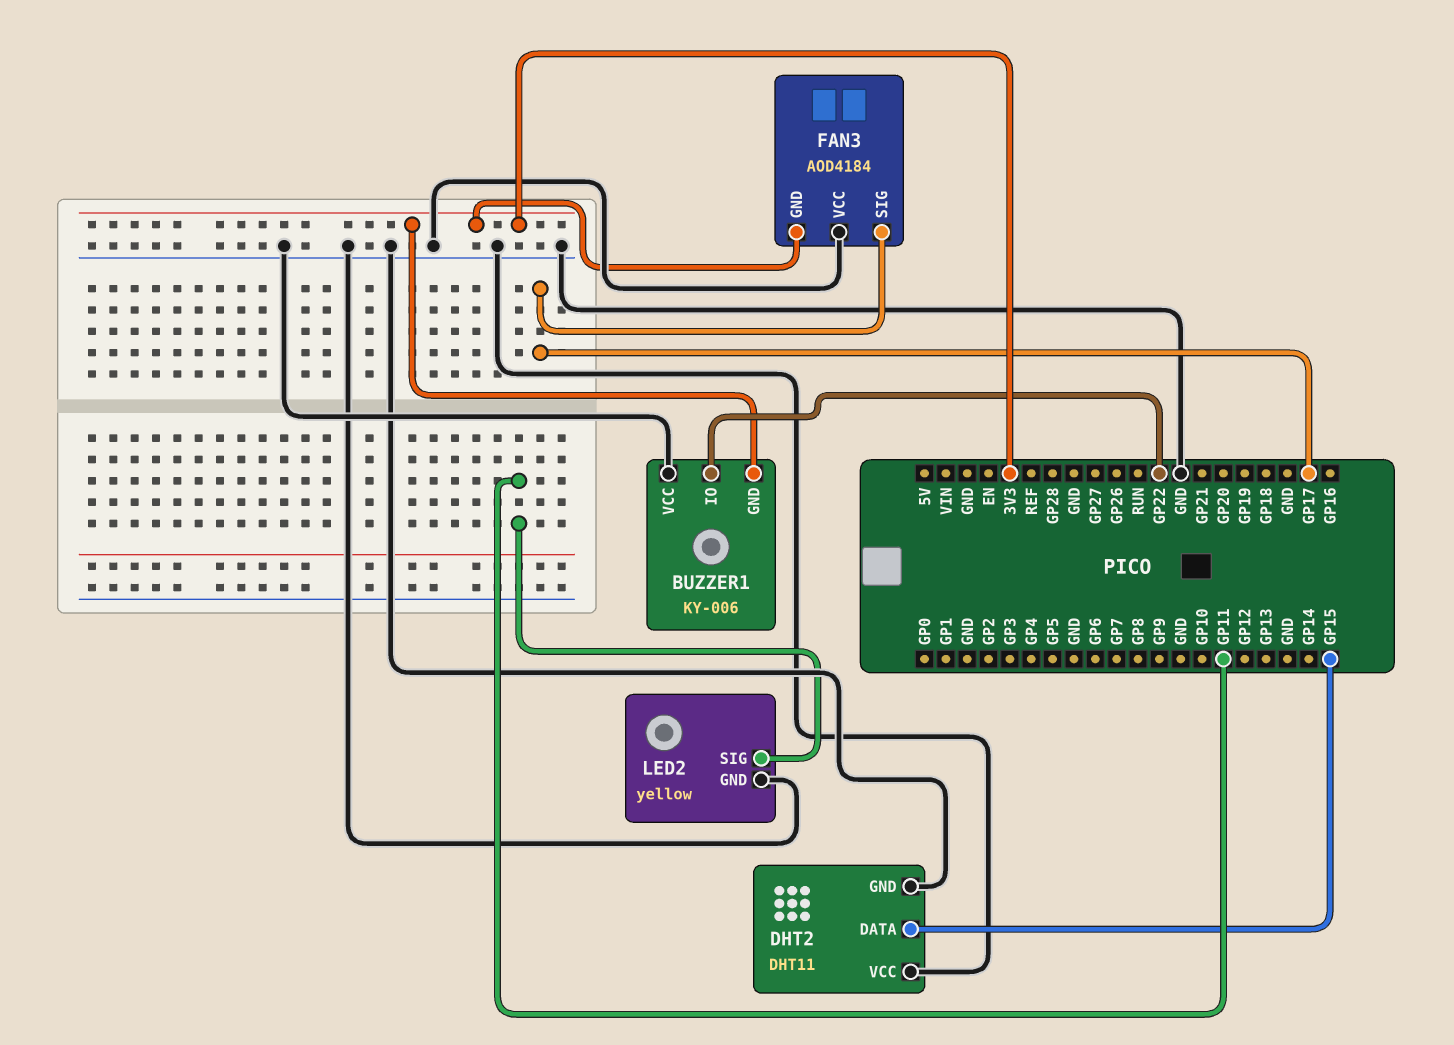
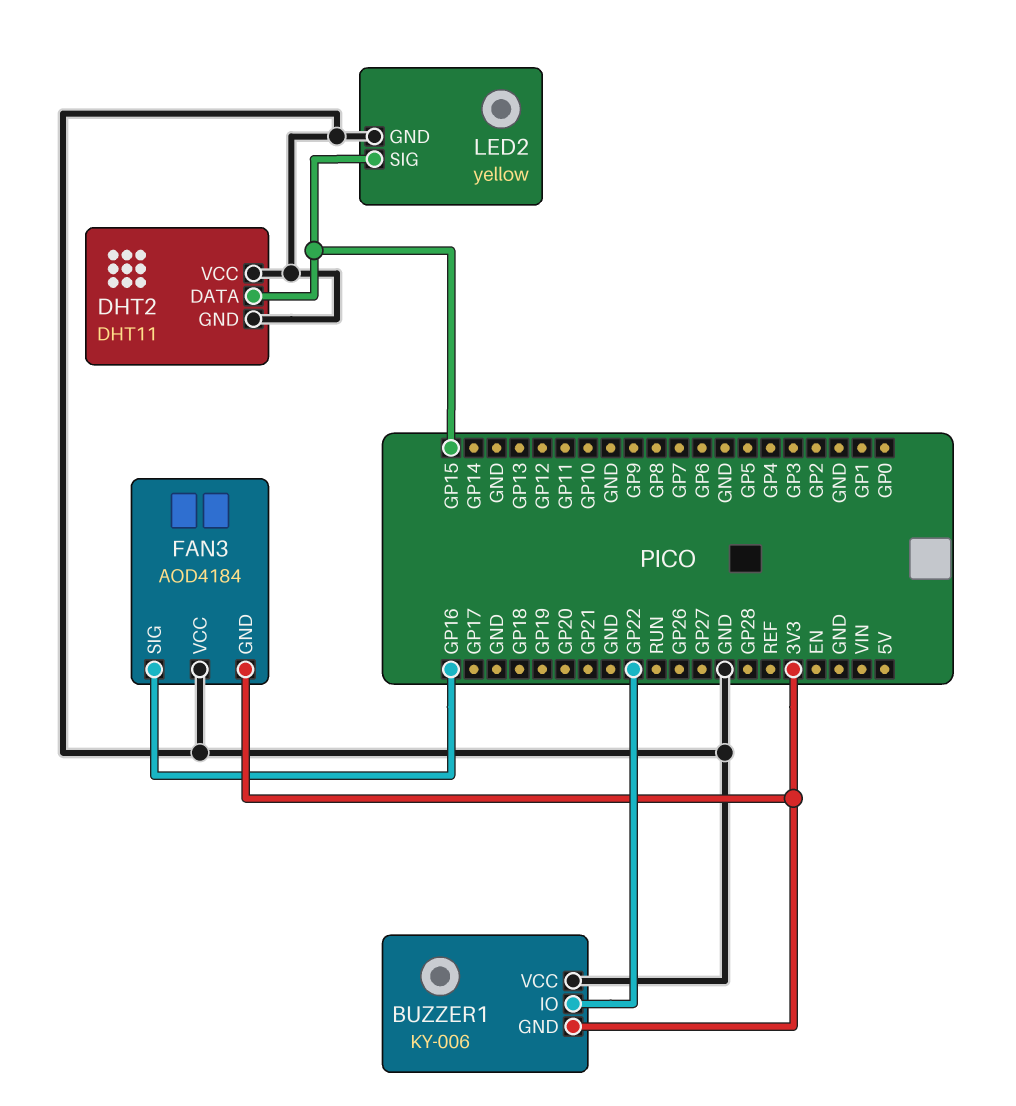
FAN3 pin SIG: GP17 -> GP16
LED2 pin SIG: GP11 -> GP15

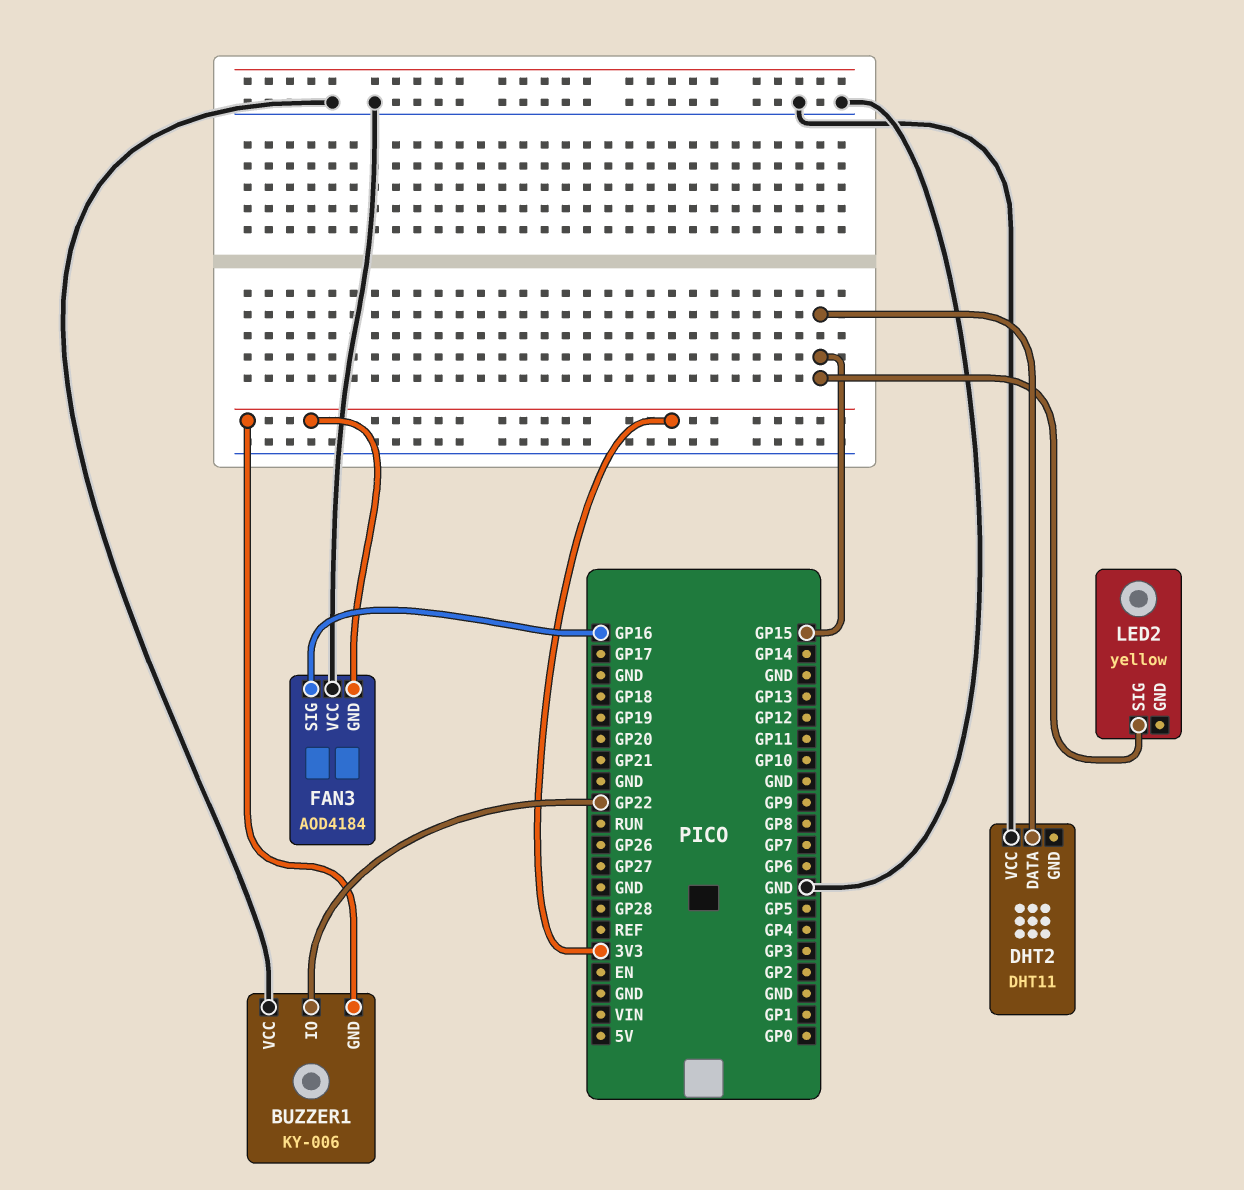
DHT2 pin GND: GND -> none
LED2 pin GND: GND -> none

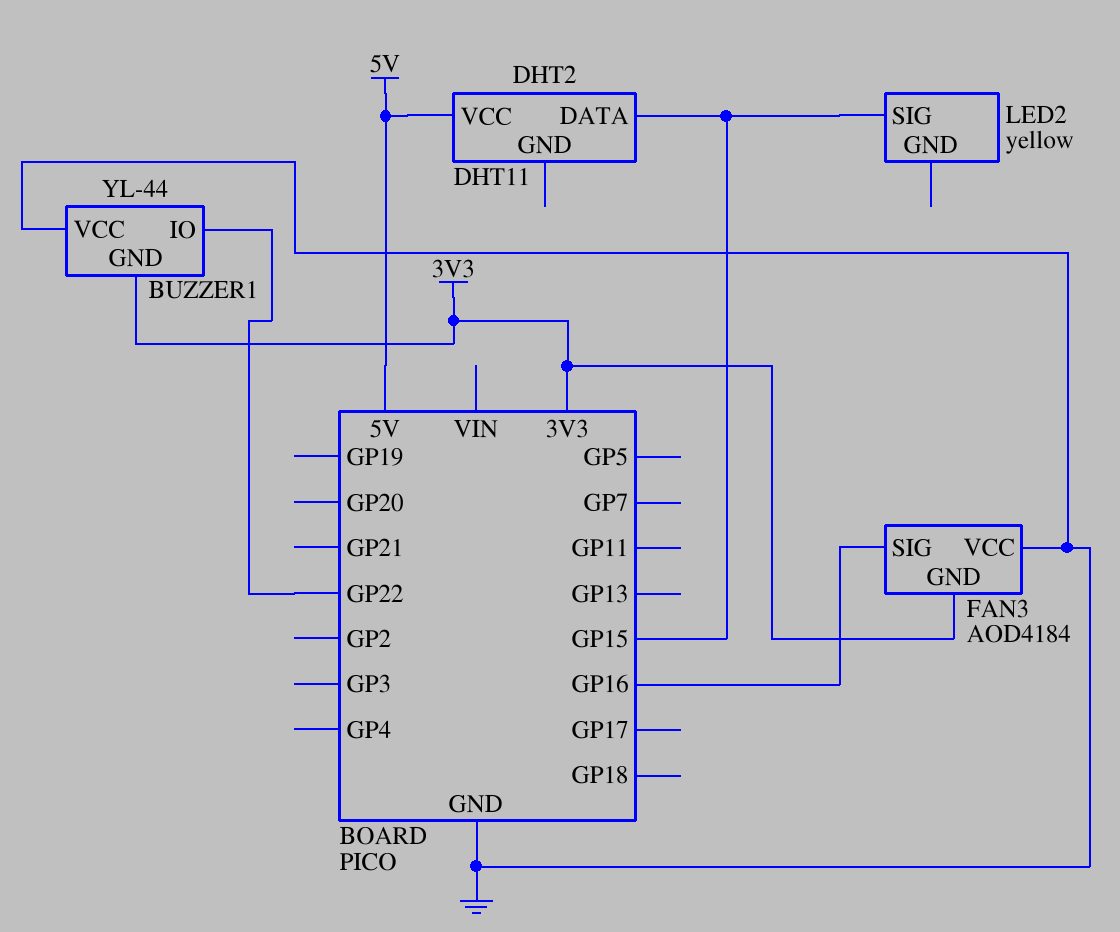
BUZZER1: KY-006 -> YL-44
DHT2 pin VCC: GND -> 5V

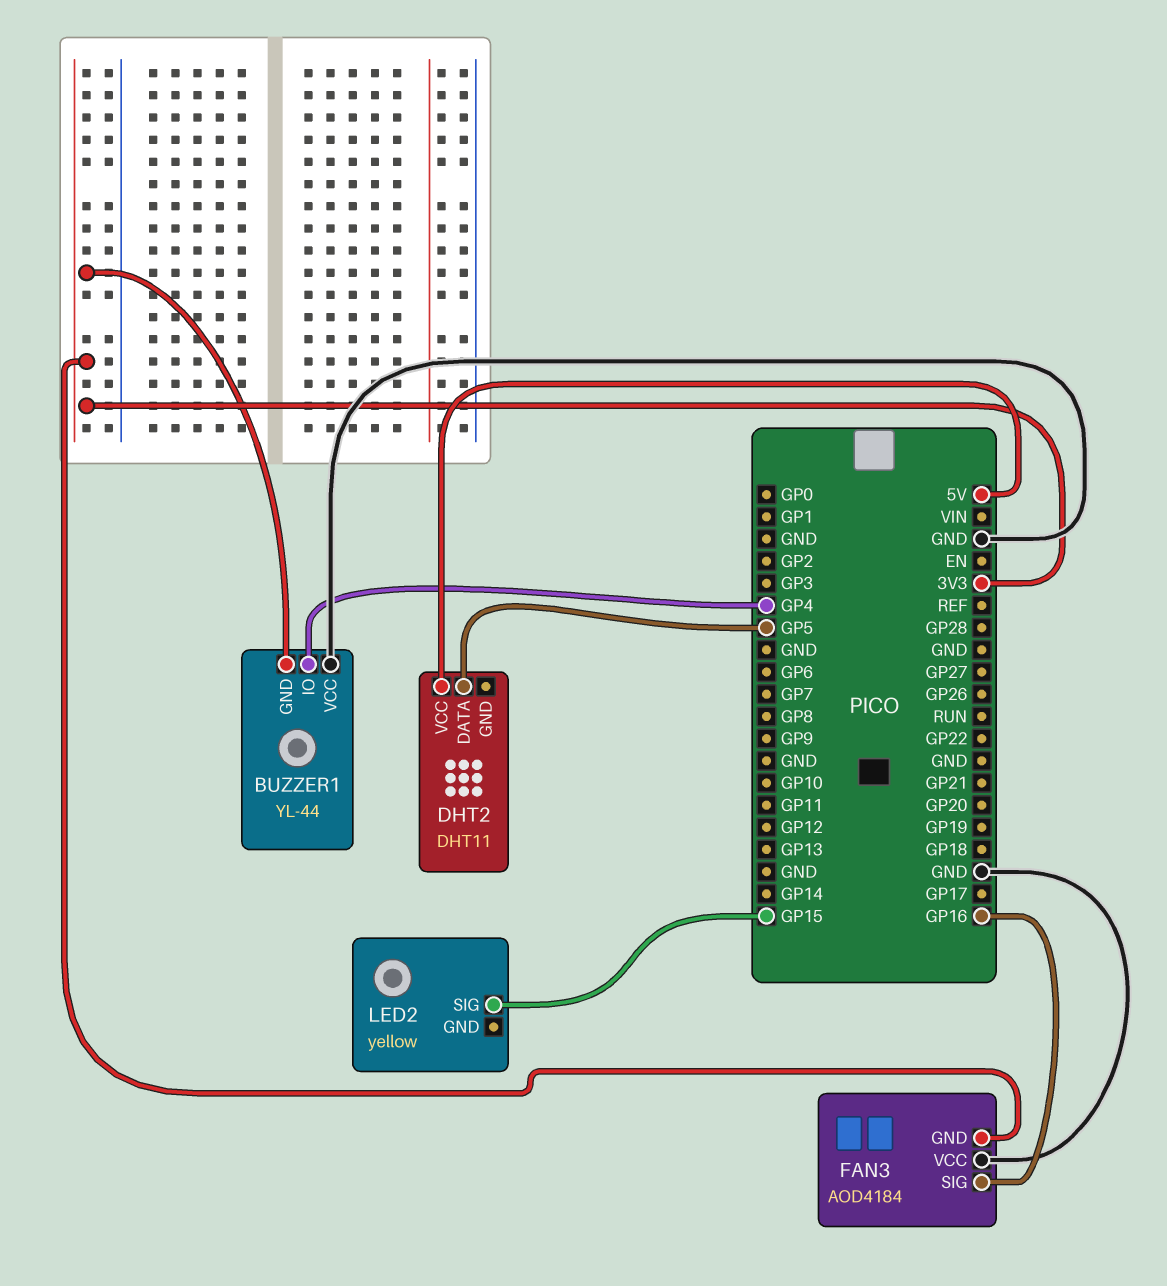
BUZZER1 pin IO: GP22 -> GP4
DHT2 pin DATA: GP15 -> GP5

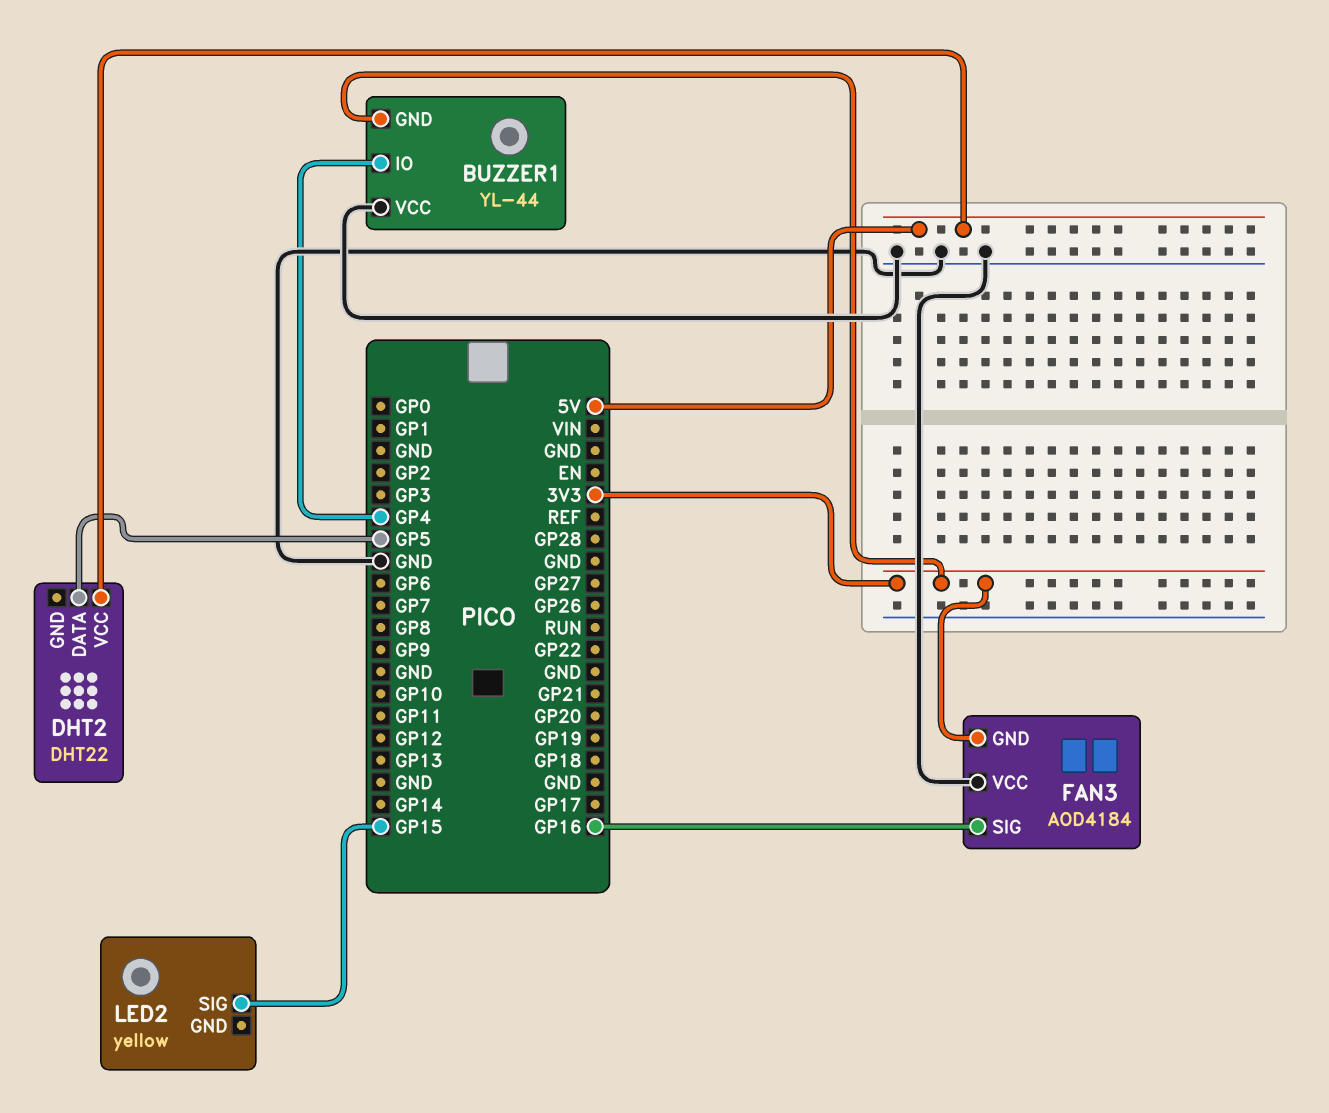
DHT2: DHT11 -> DHT22

